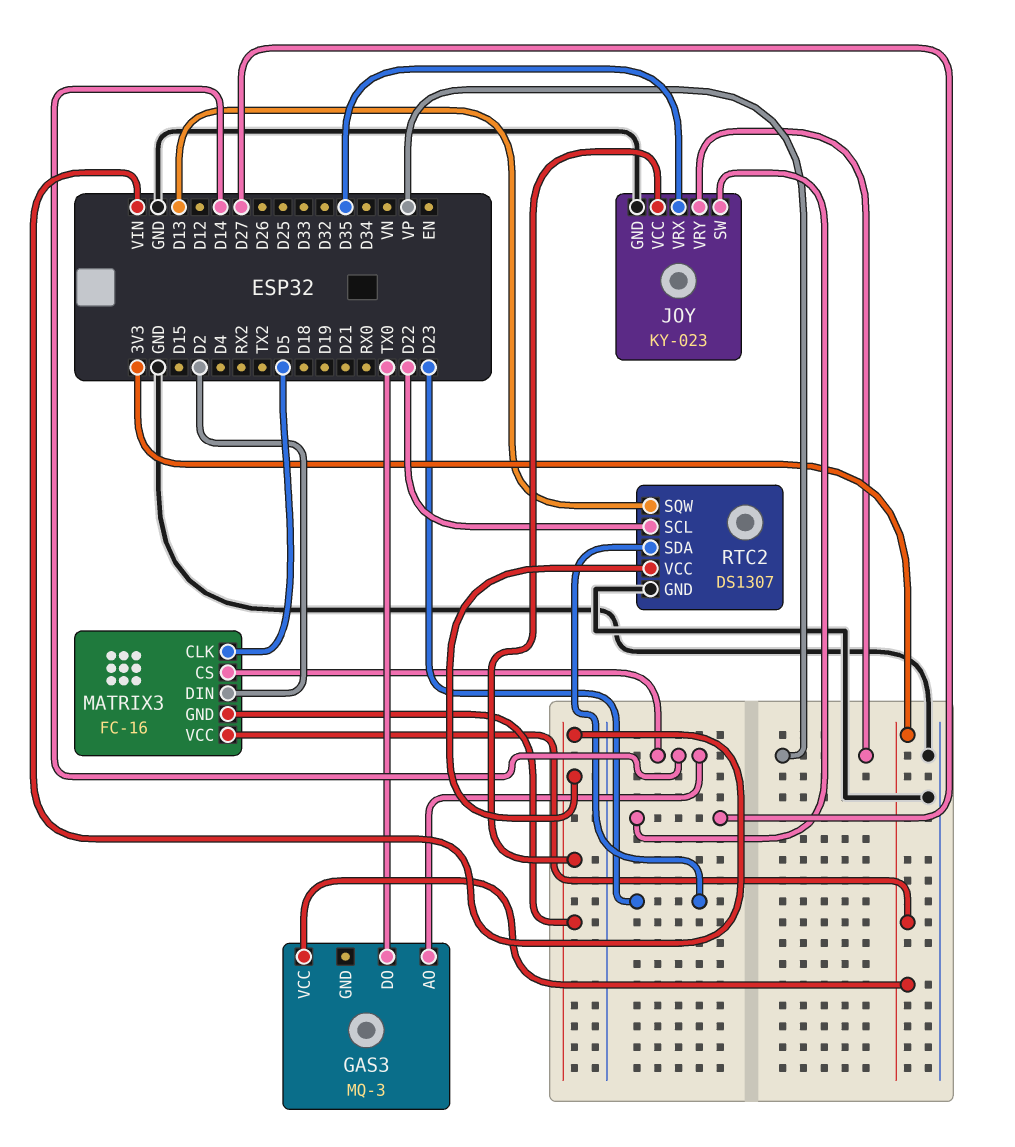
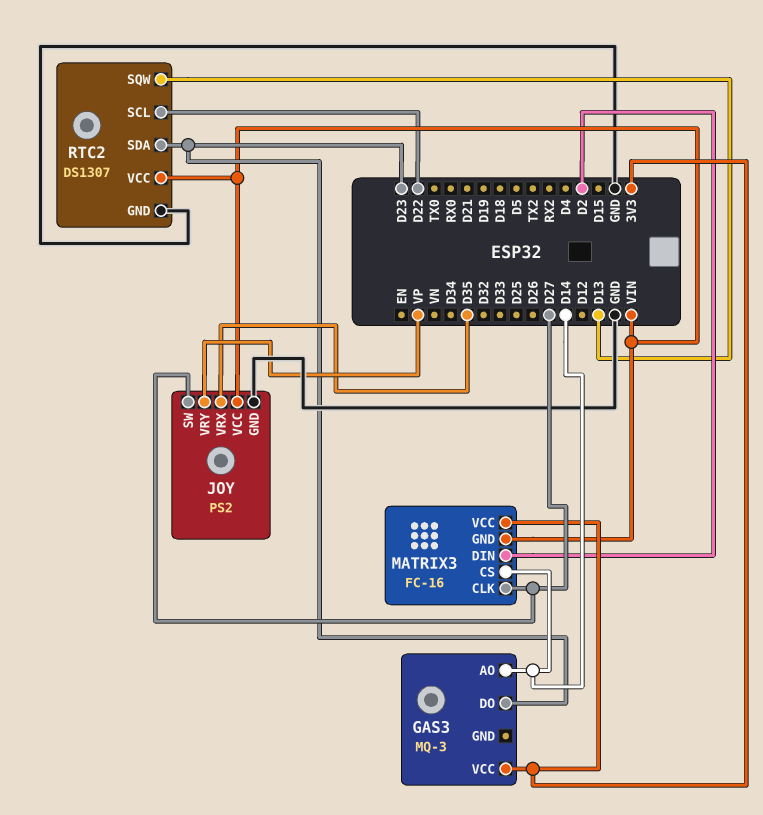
GAS3 pin DO: TX0 -> D23
JOY: KY-023 -> PS2
MATRIX3 pin CLK: D5 -> D27

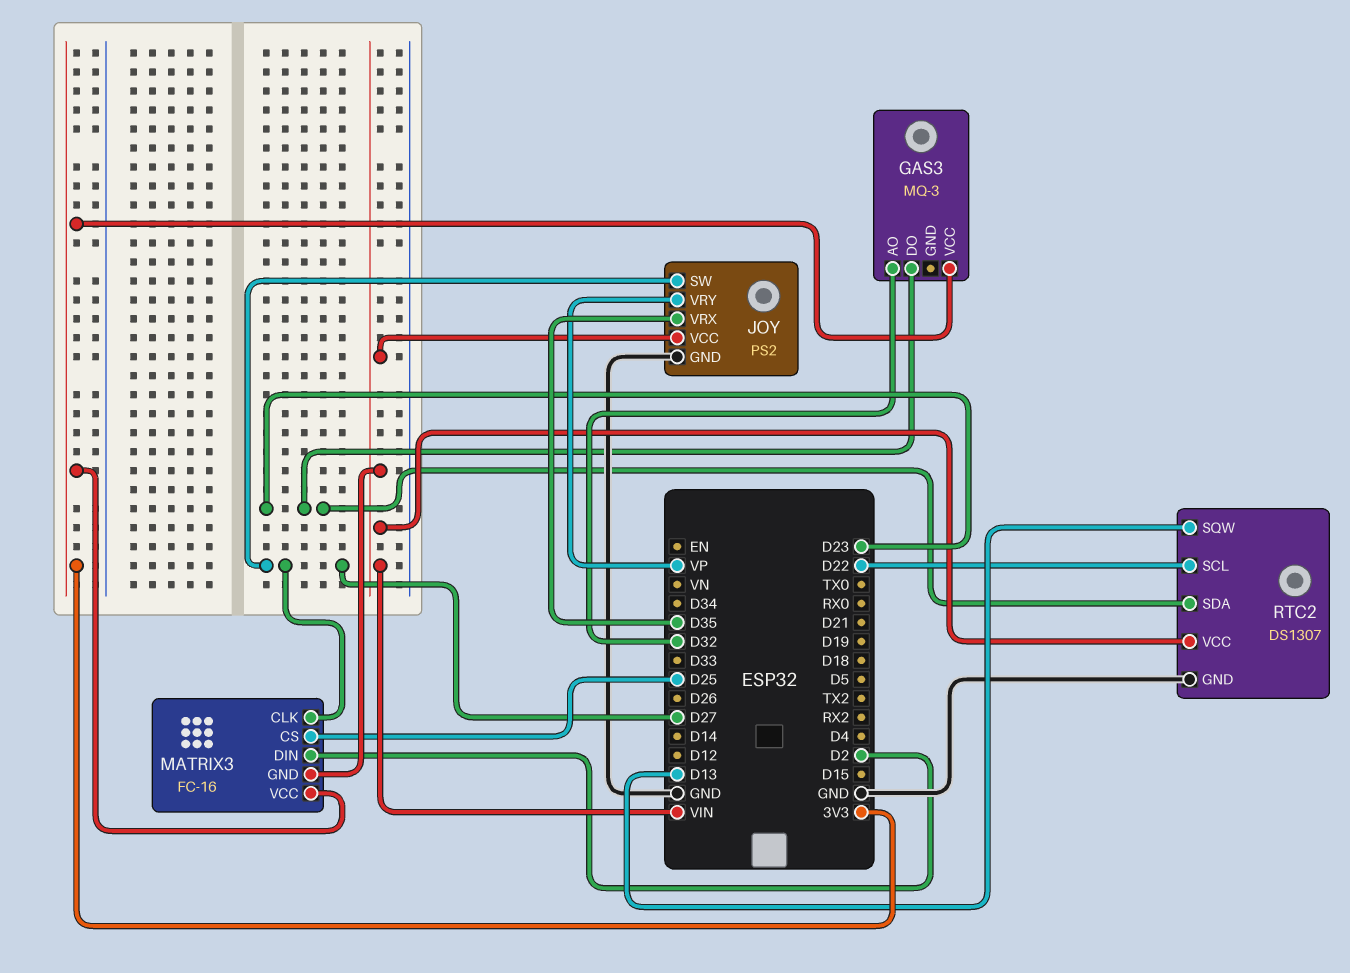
GAS3 pin AO: D14 -> D32
MATRIX3 pin CS: D14 -> D25

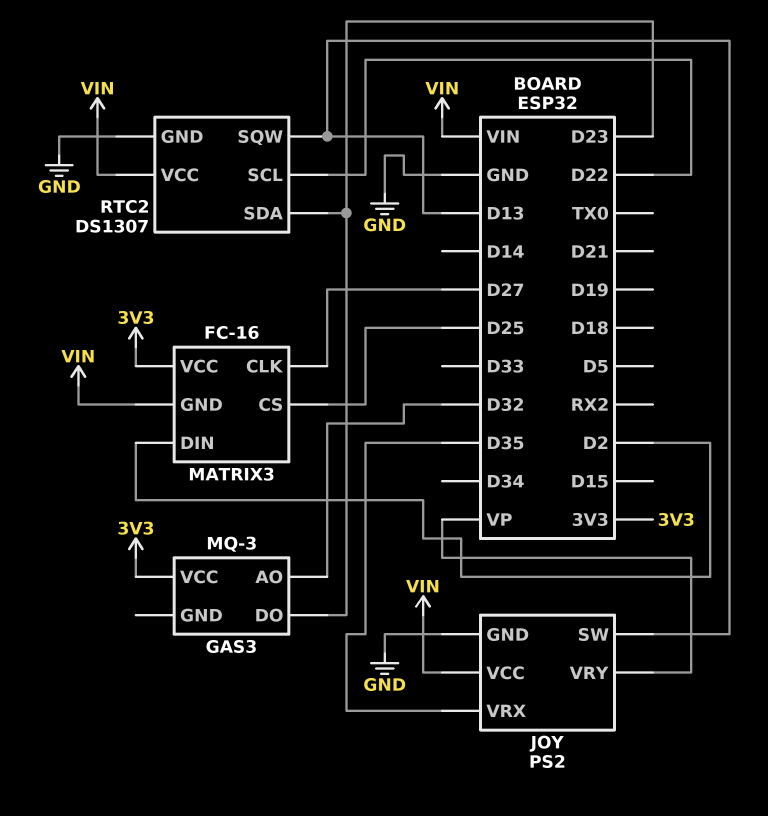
JOY pin SW: D27 -> D13

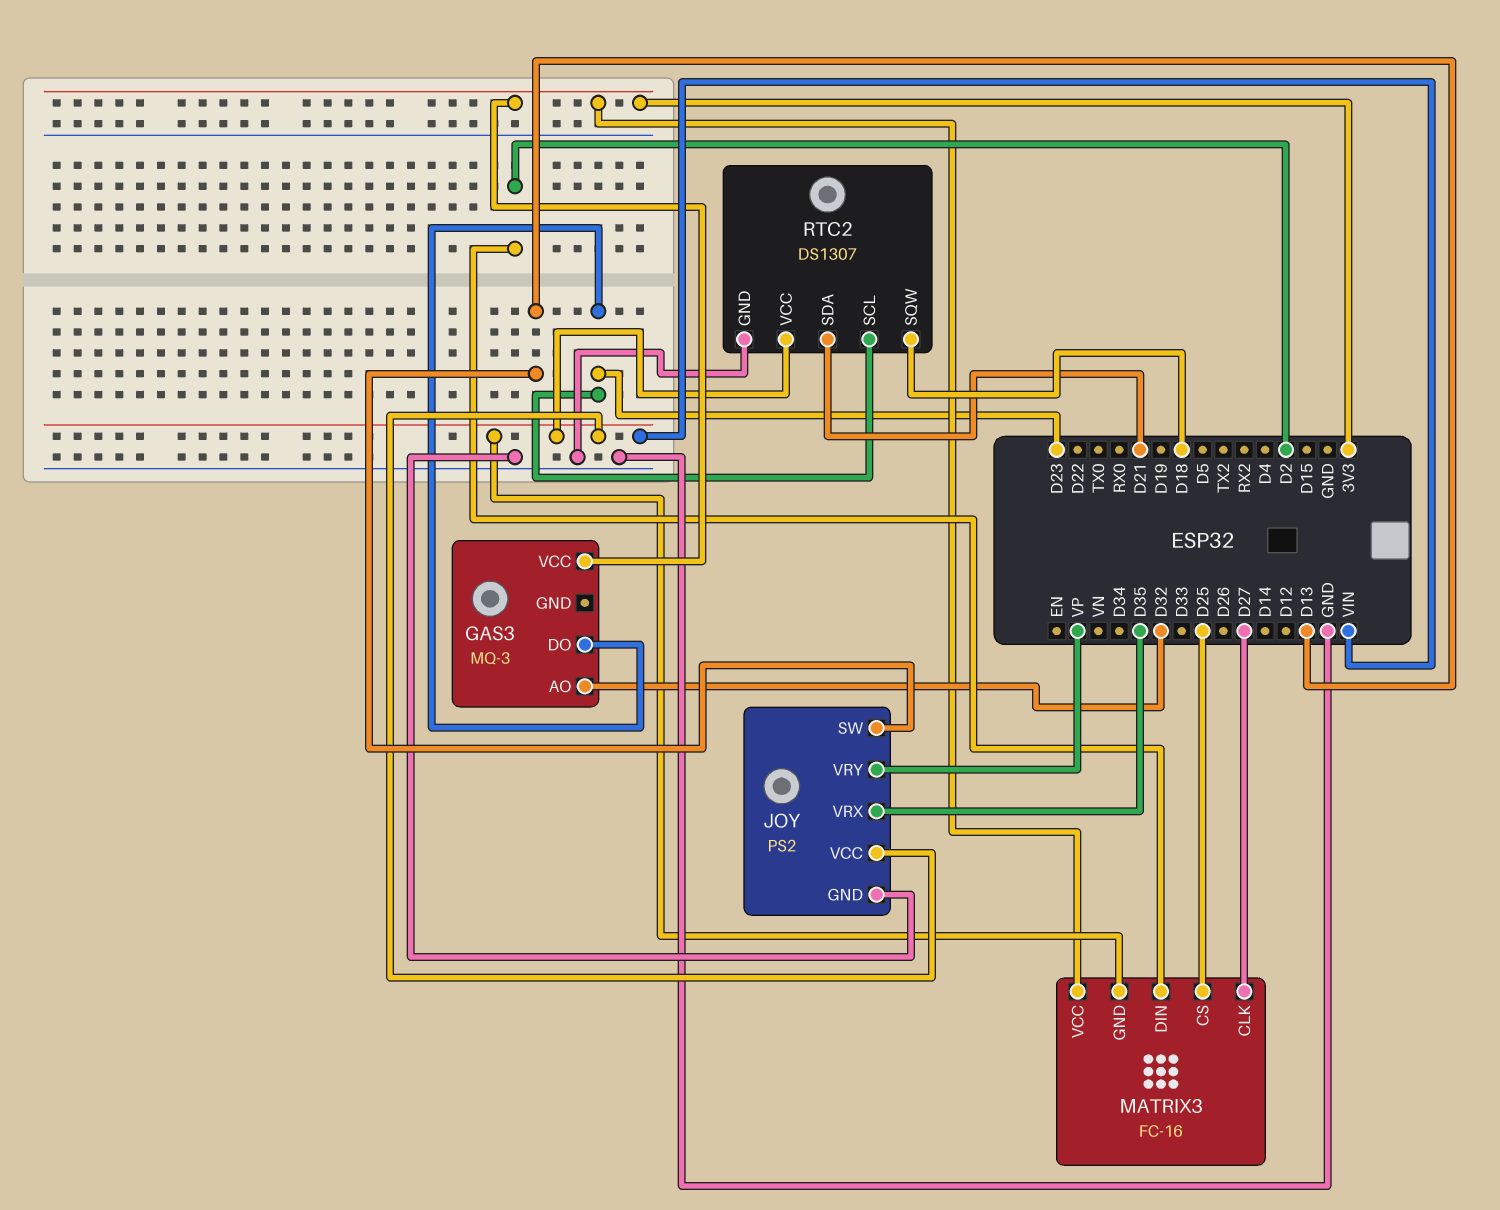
RTC2 pin SCL: D22 -> D23
RTC2 pin SDA: D23 -> D21
RTC2 pin SQW: D13 -> D18

